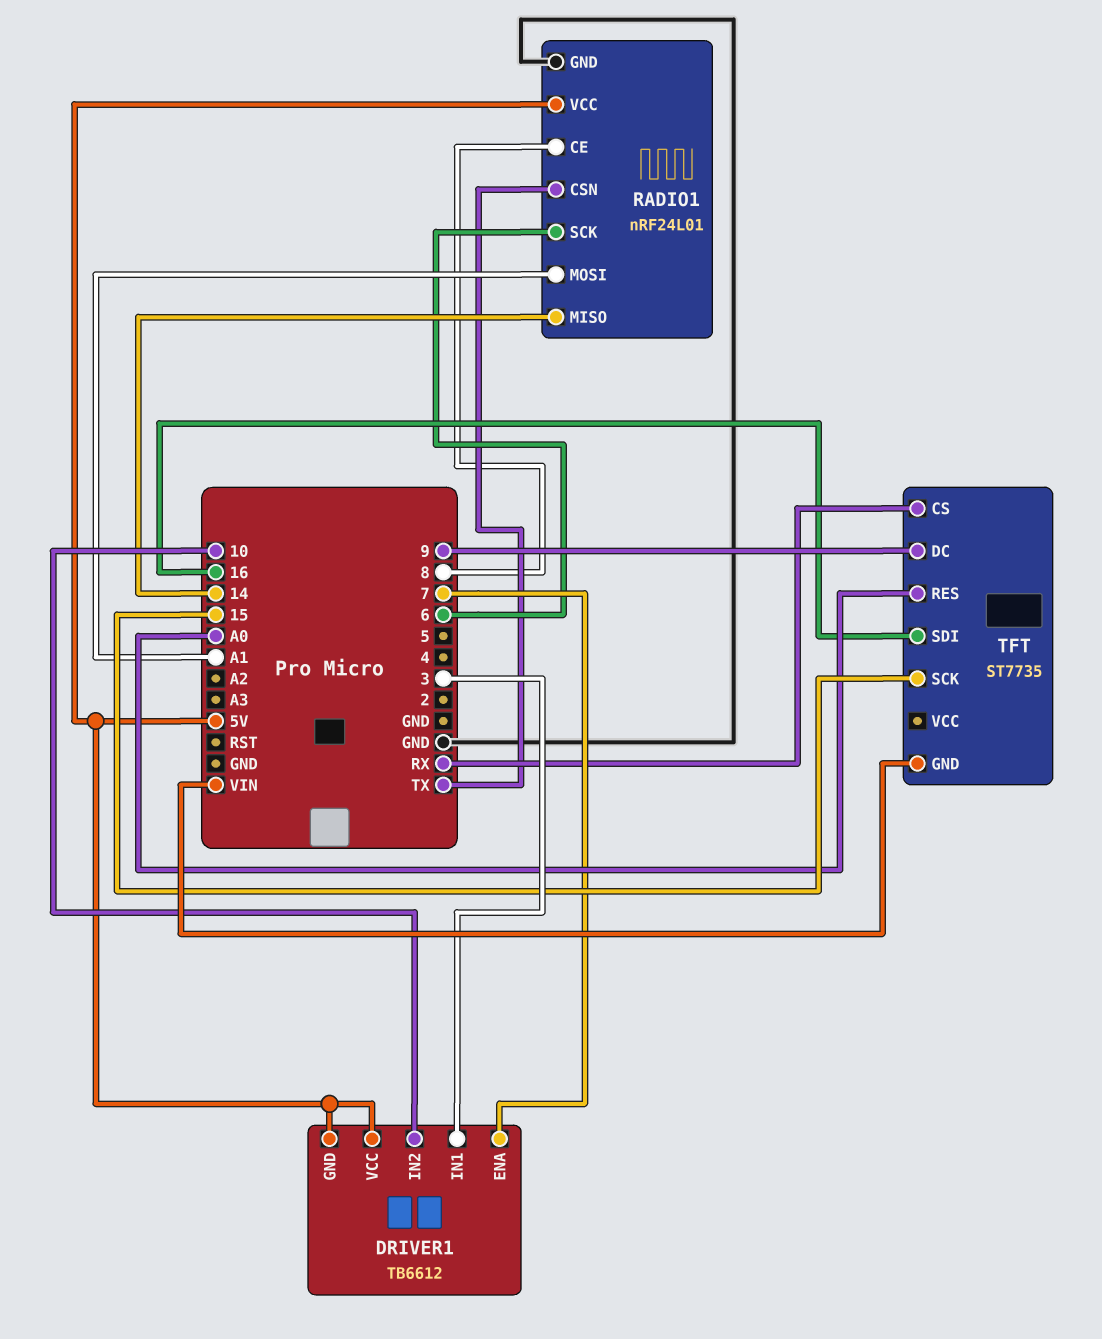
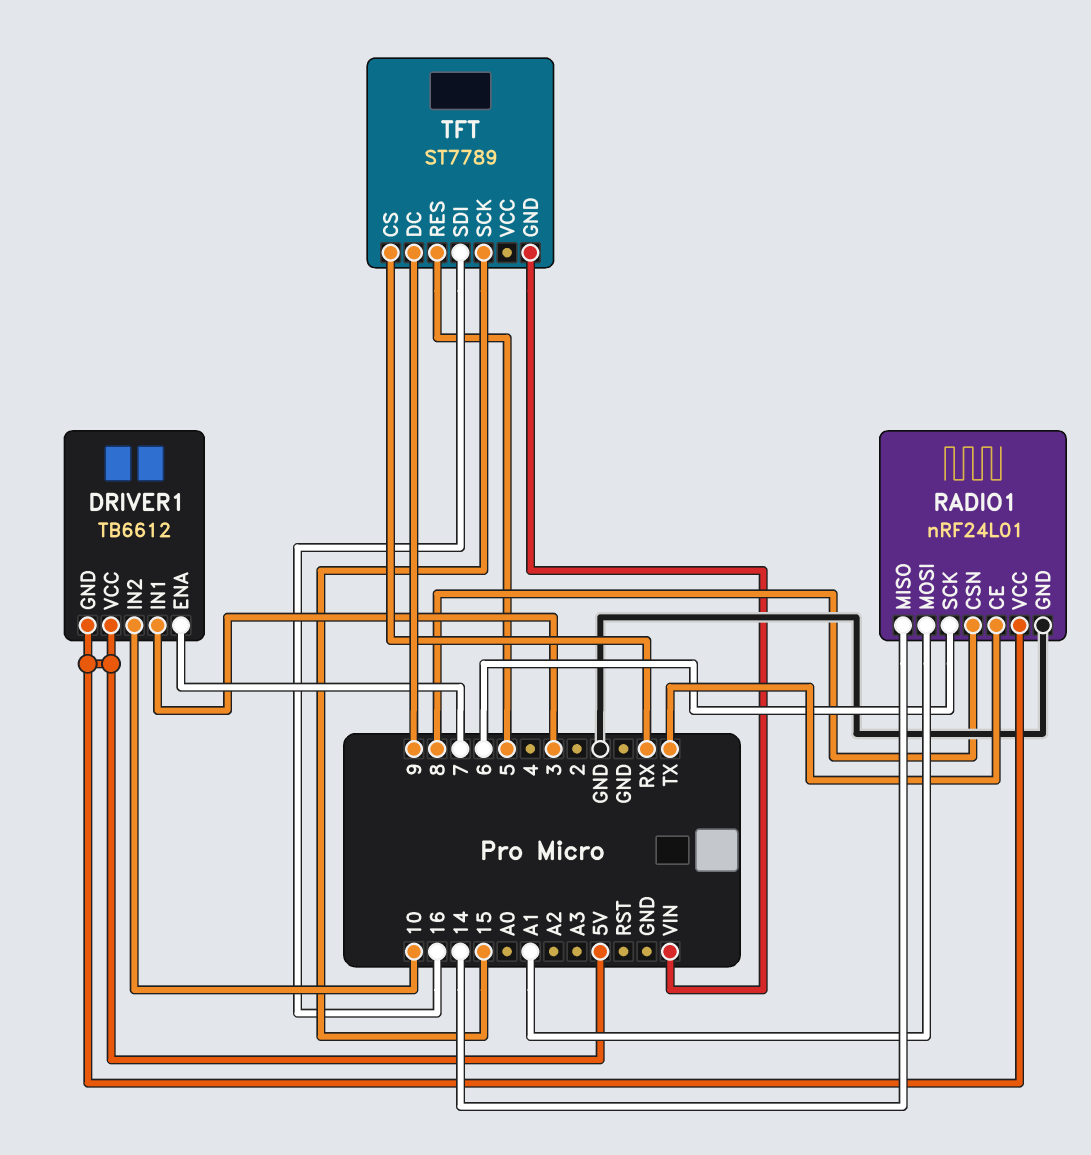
RADIO1 pin CE: 8 -> TX
RADIO1 pin CSN: TX -> 8
TFT: ST7735 -> ST7789
TFT pin RES: A0 -> 5

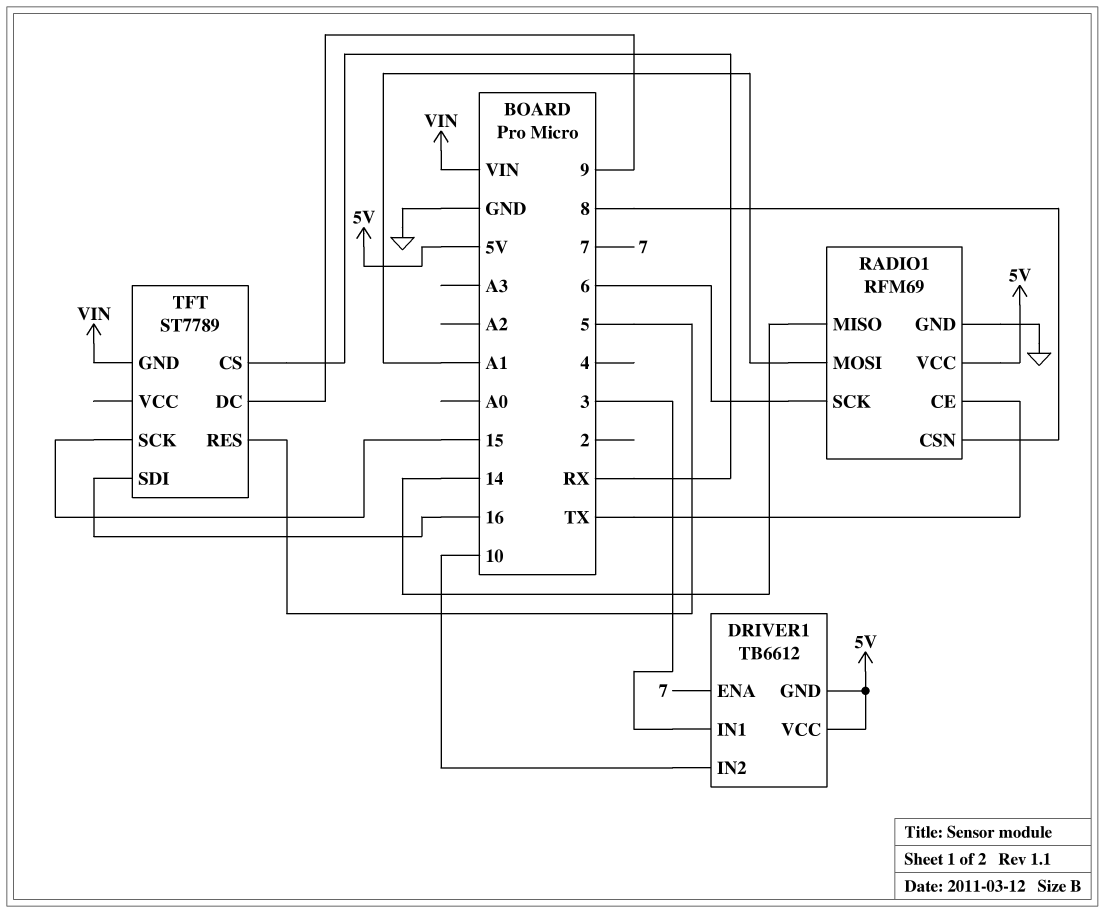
RADIO1: nRF24L01 -> RFM69

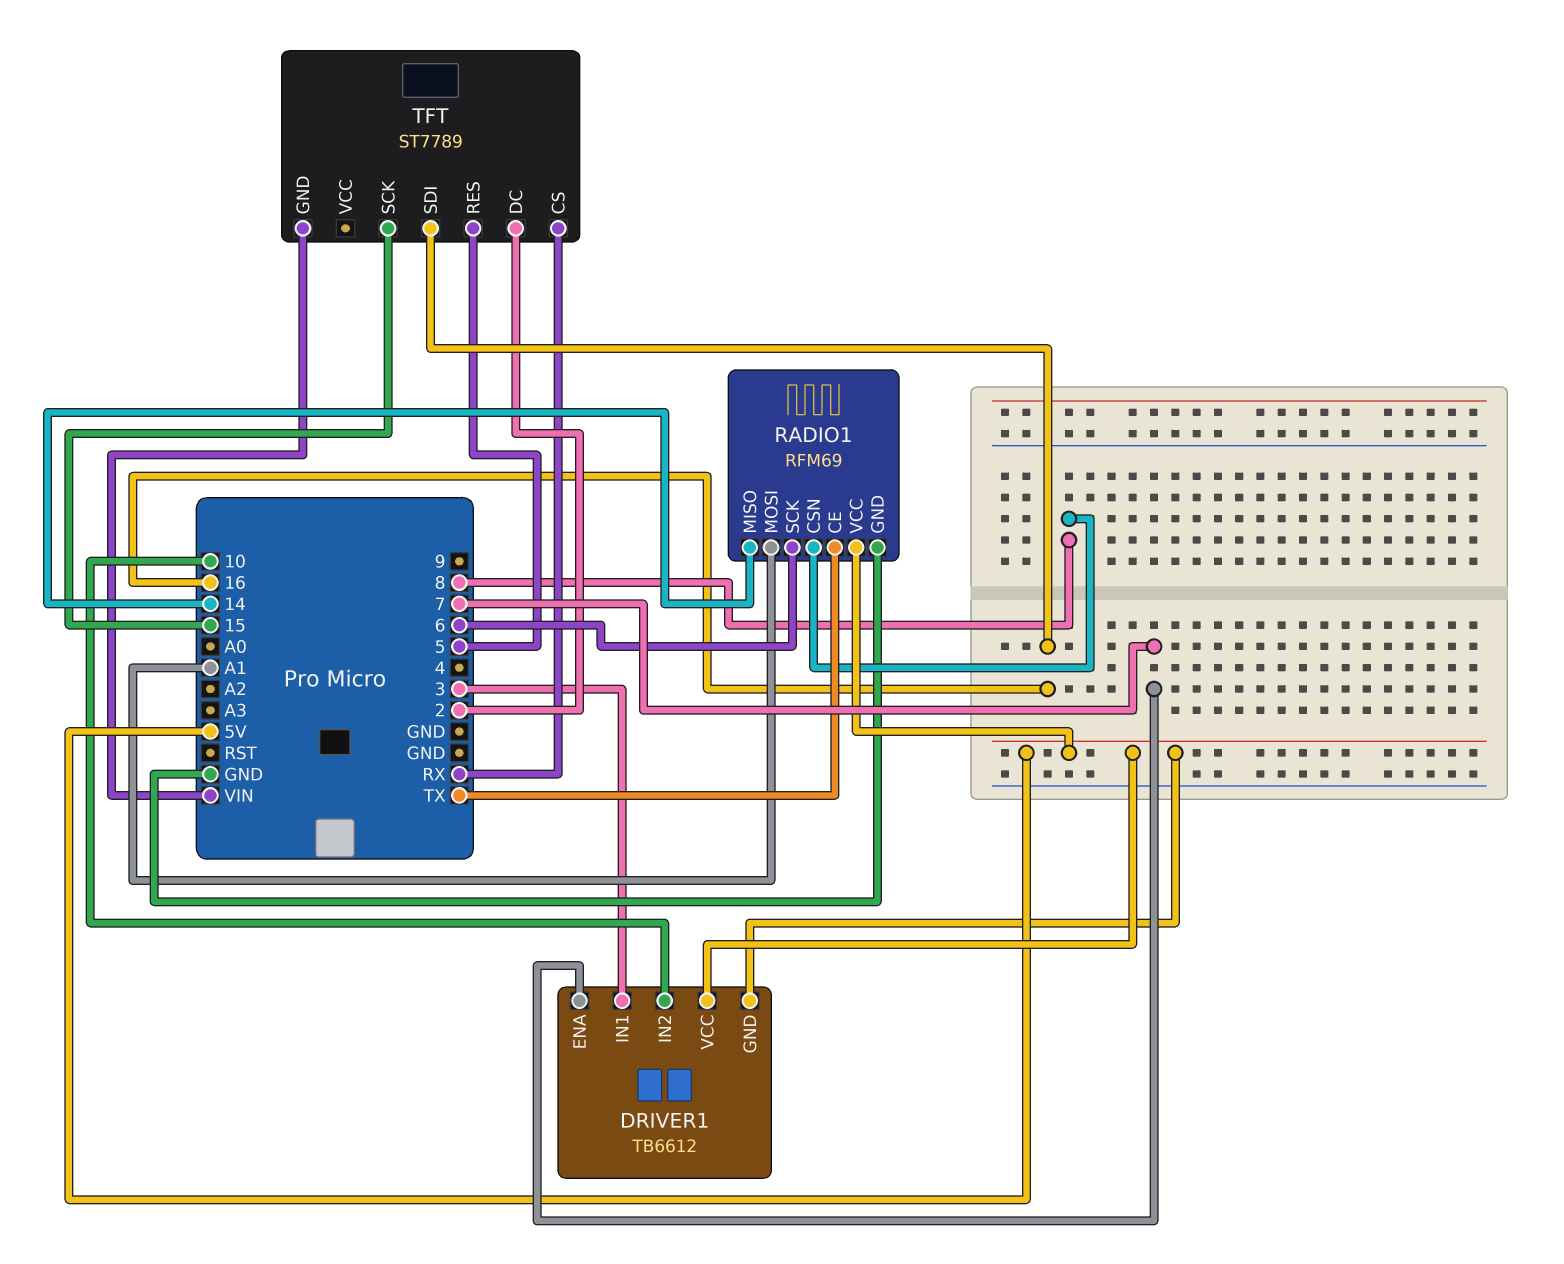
TFT pin DC: 9 -> 2

